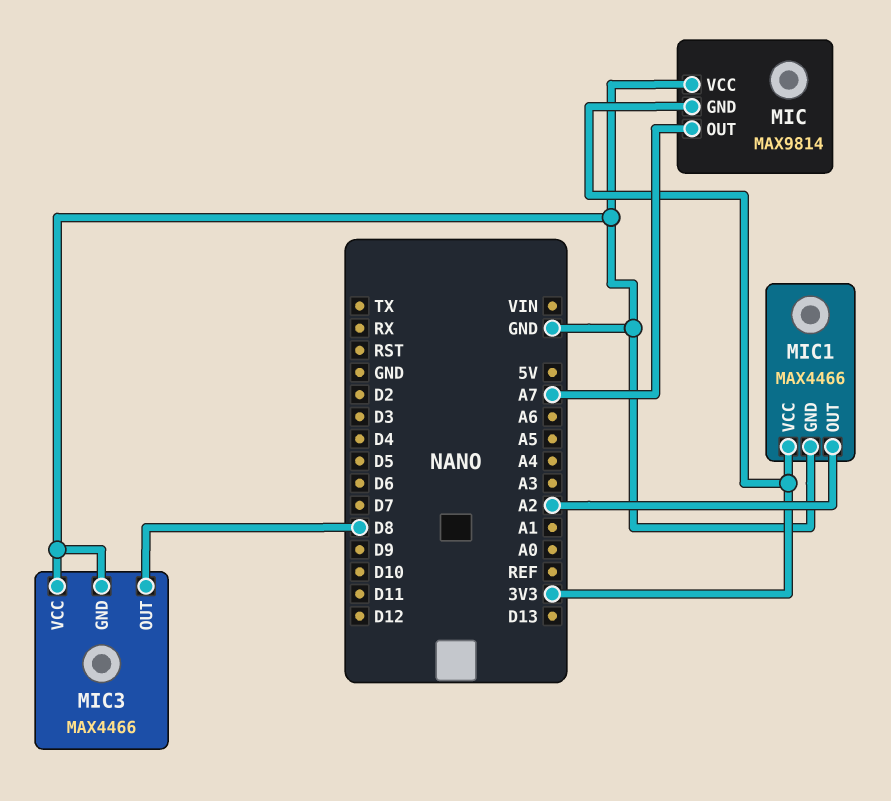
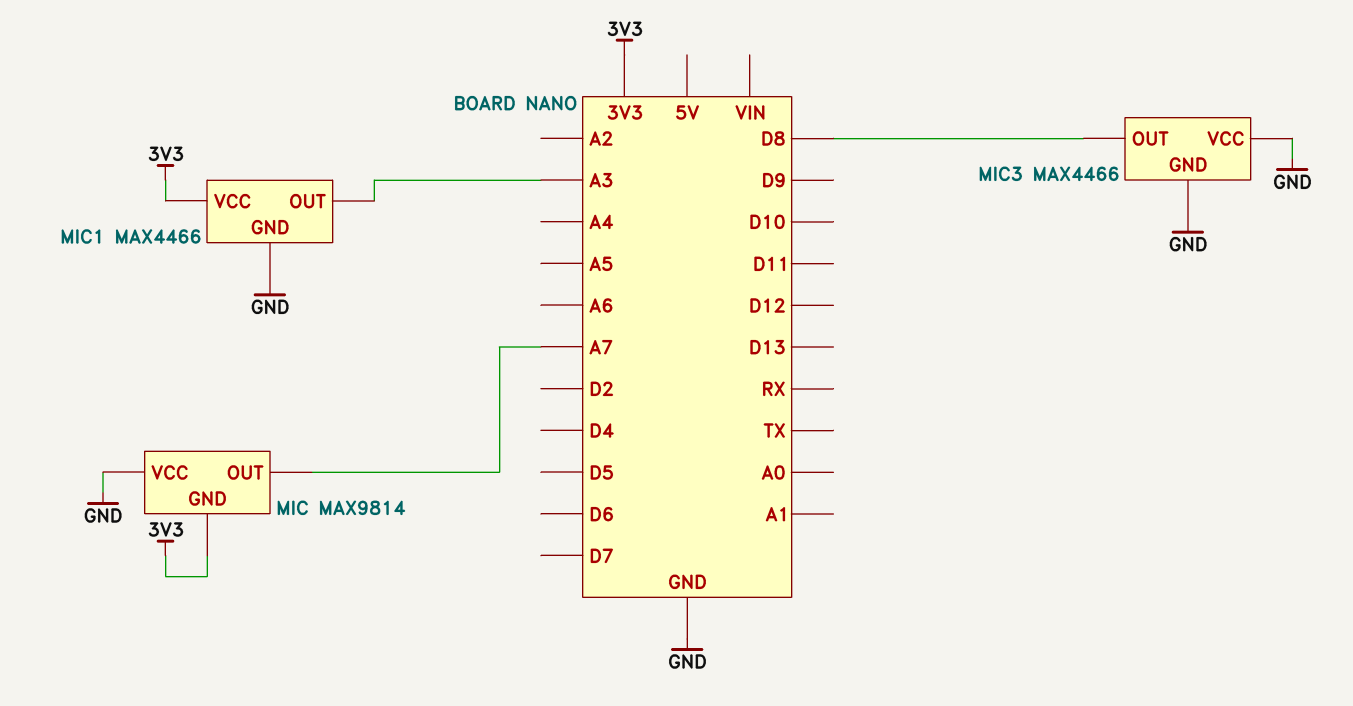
MIC1 pin OUT: A2 -> A3

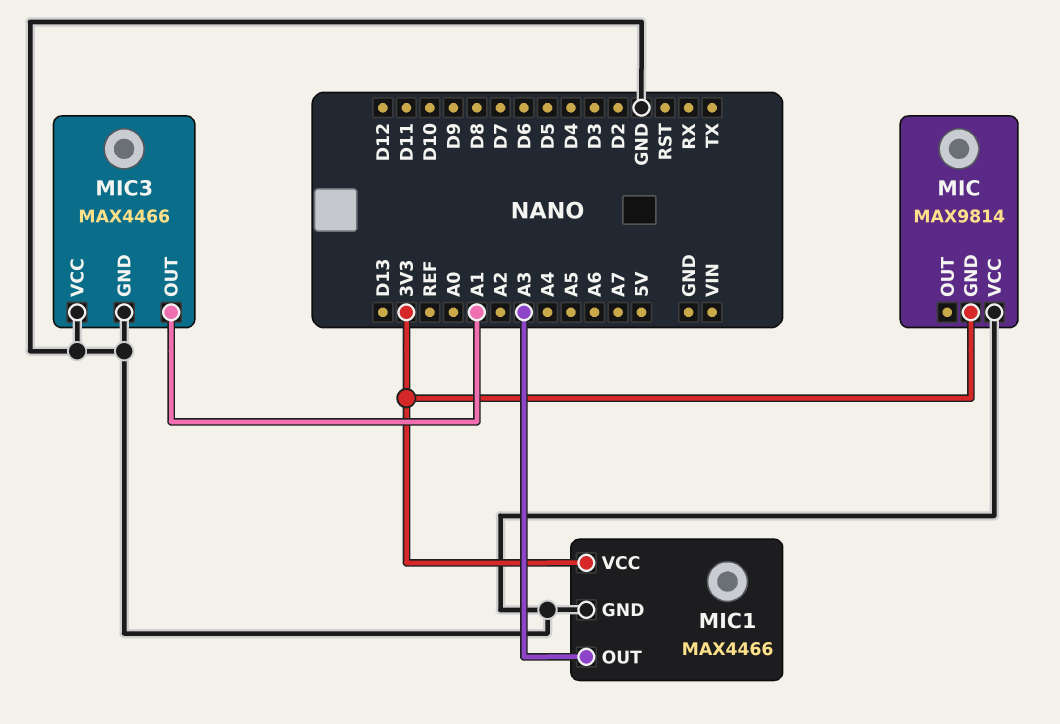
MIC pin OUT: A7 -> none
MIC3 pin OUT: D8 -> A1

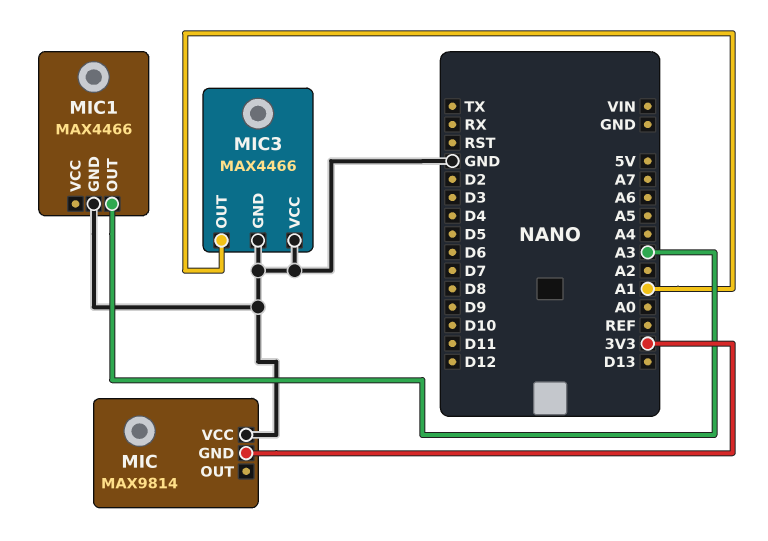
MIC1 pin VCC: 3V3 -> none

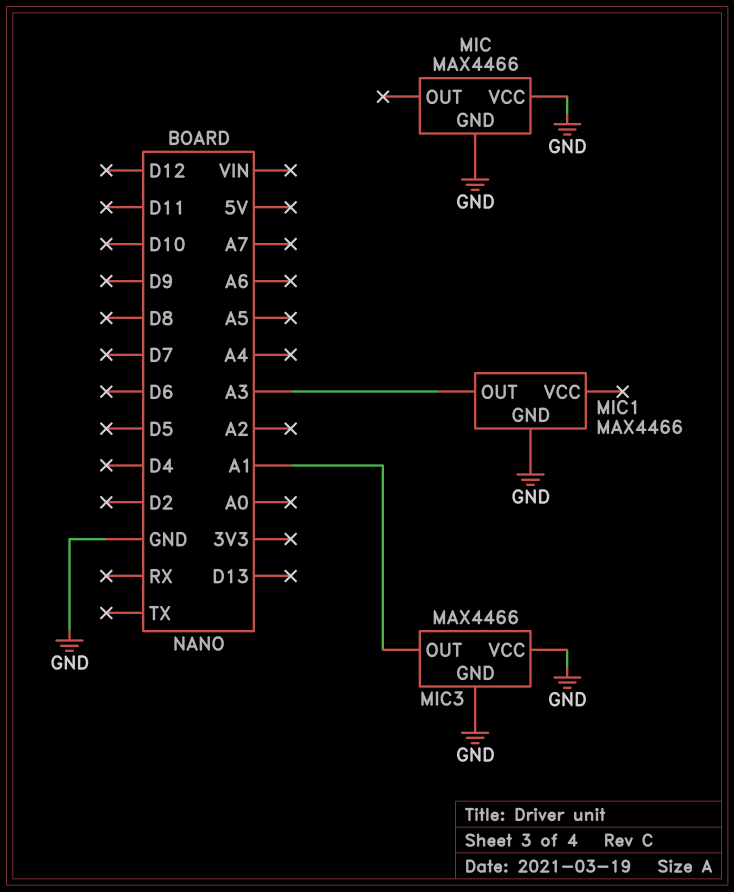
MIC: MAX9814 -> MAX4466
MIC pin GND: 3V3 -> GND

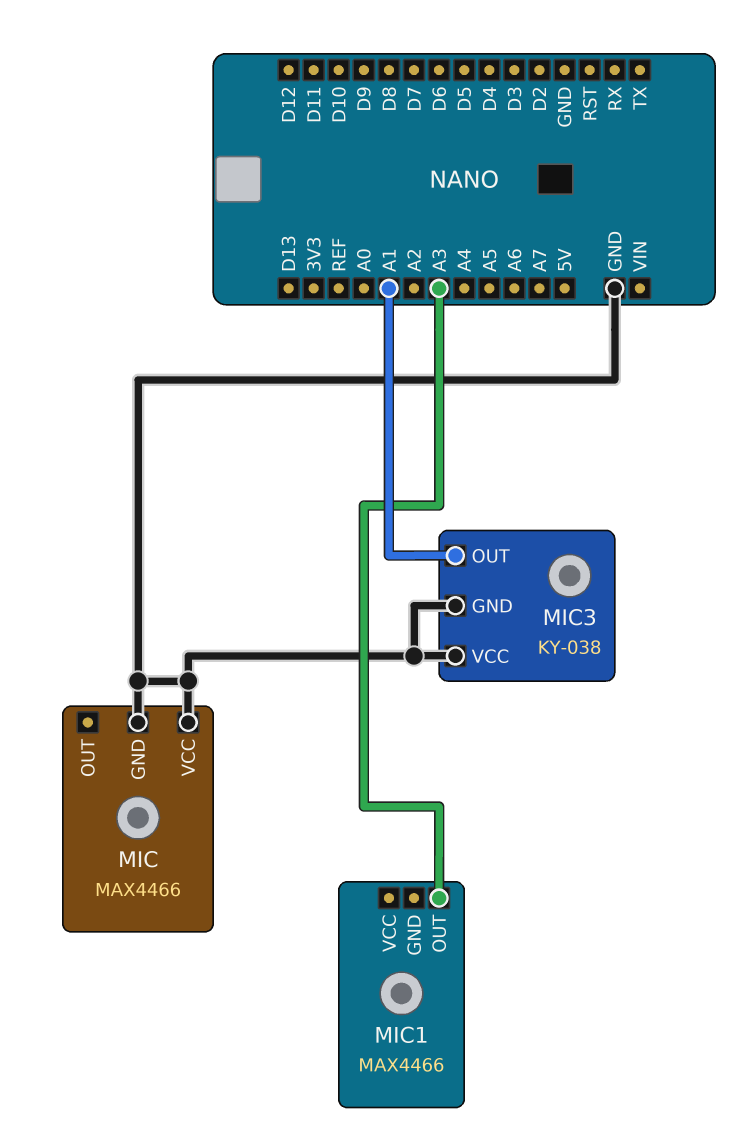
MIC1 pin GND: GND -> none
MIC3: MAX4466 -> KY-038

